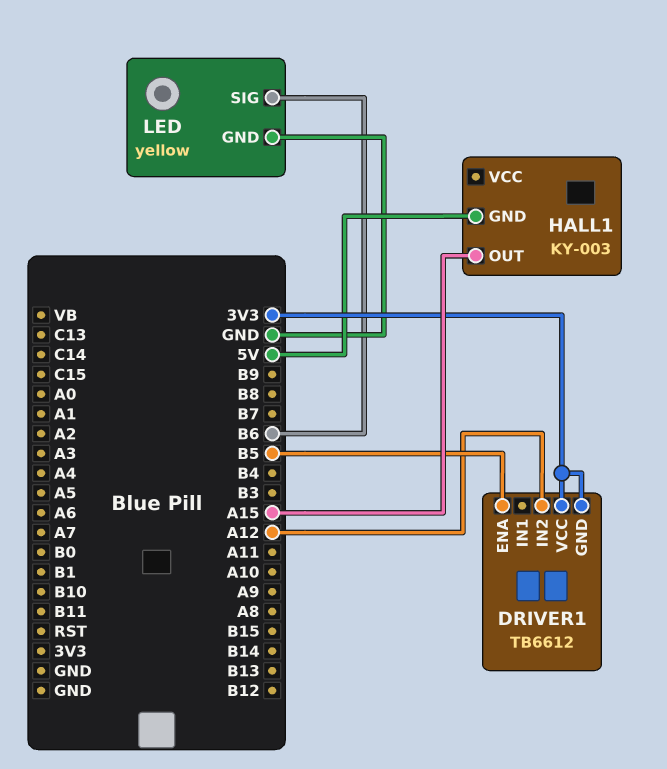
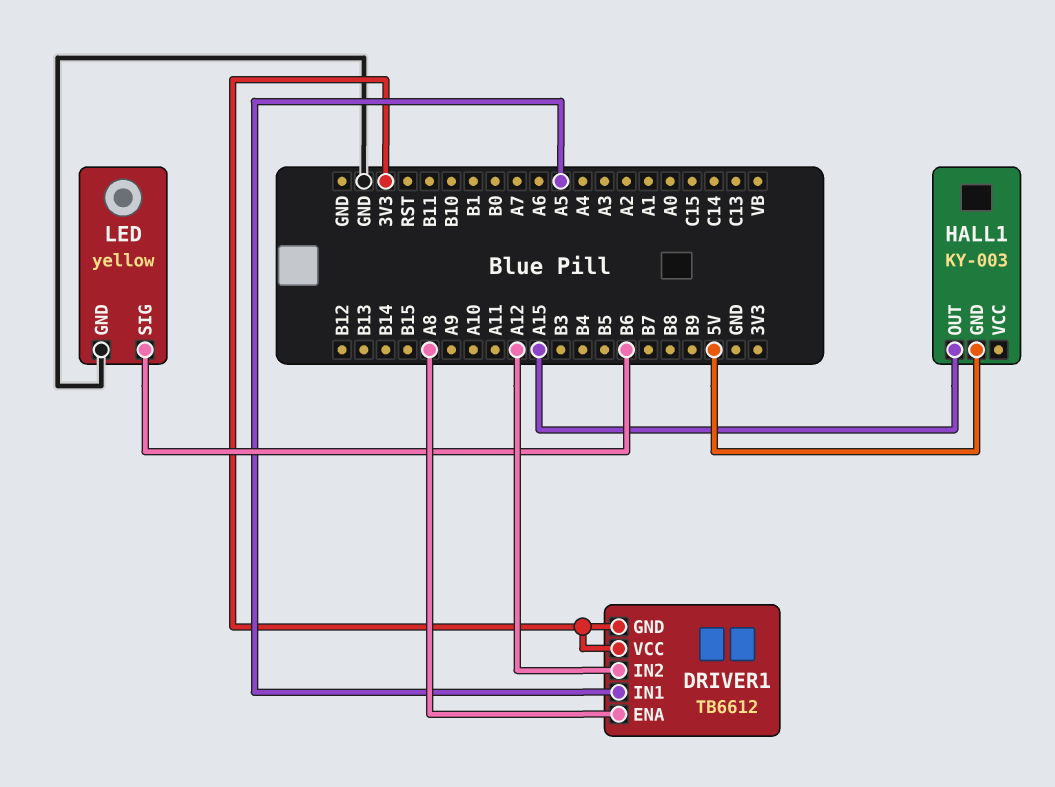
DRIVER1 pin ENA: B5 -> A8
DRIVER1 pin IN1: none -> A5

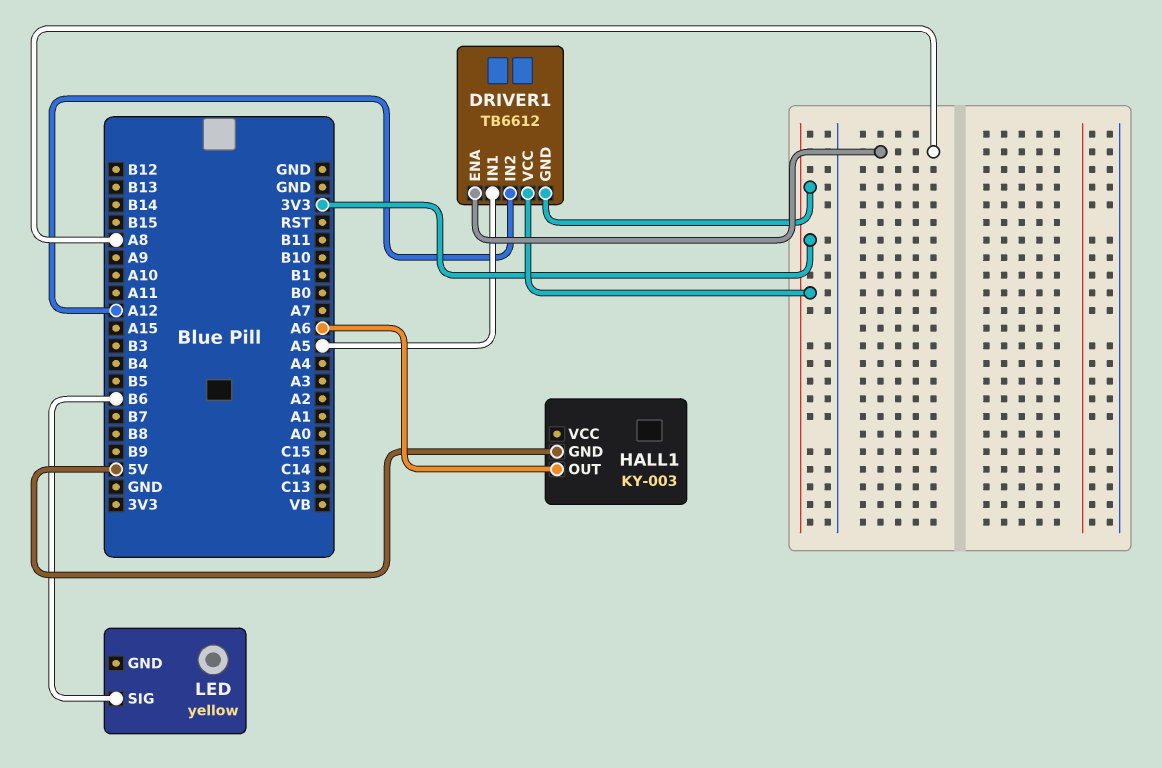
HALL1 pin OUT: A15 -> A6
LED pin GND: GND -> none

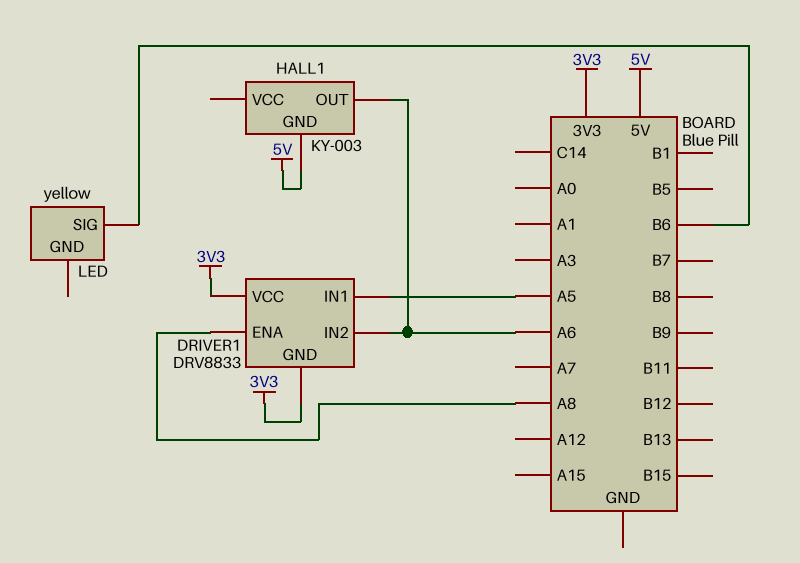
DRIVER1: TB6612 -> DRV8833
DRIVER1 pin IN2: A12 -> A6

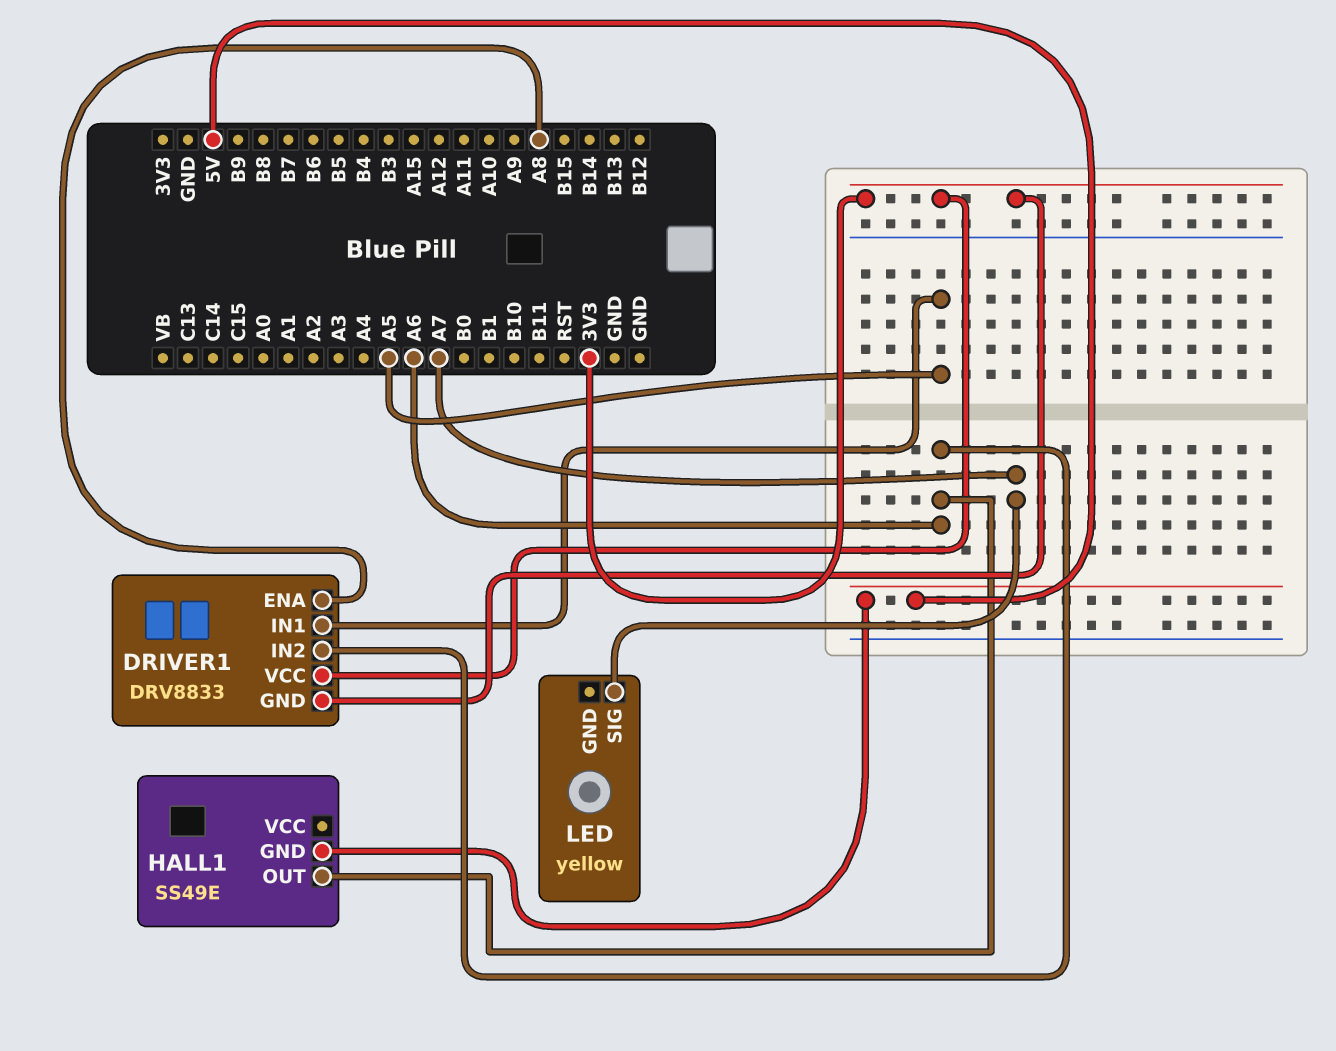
HALL1: KY-003 -> SS49E
LED pin SIG: B6 -> A7

